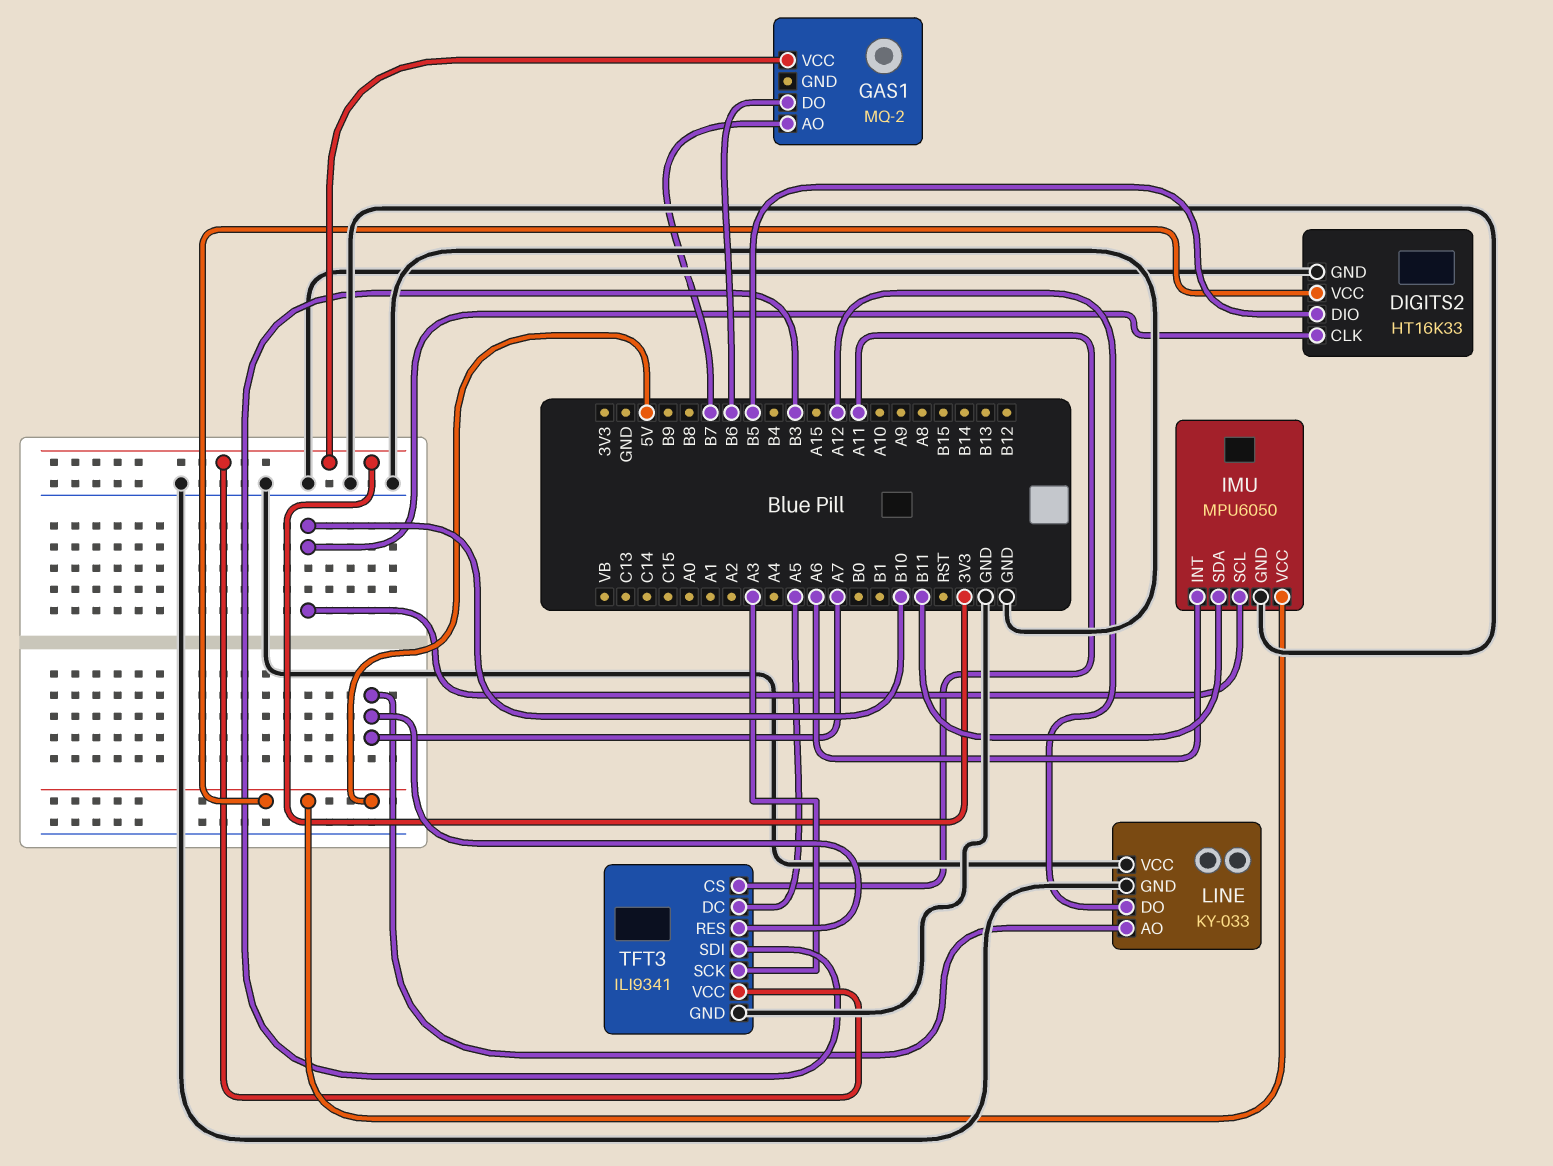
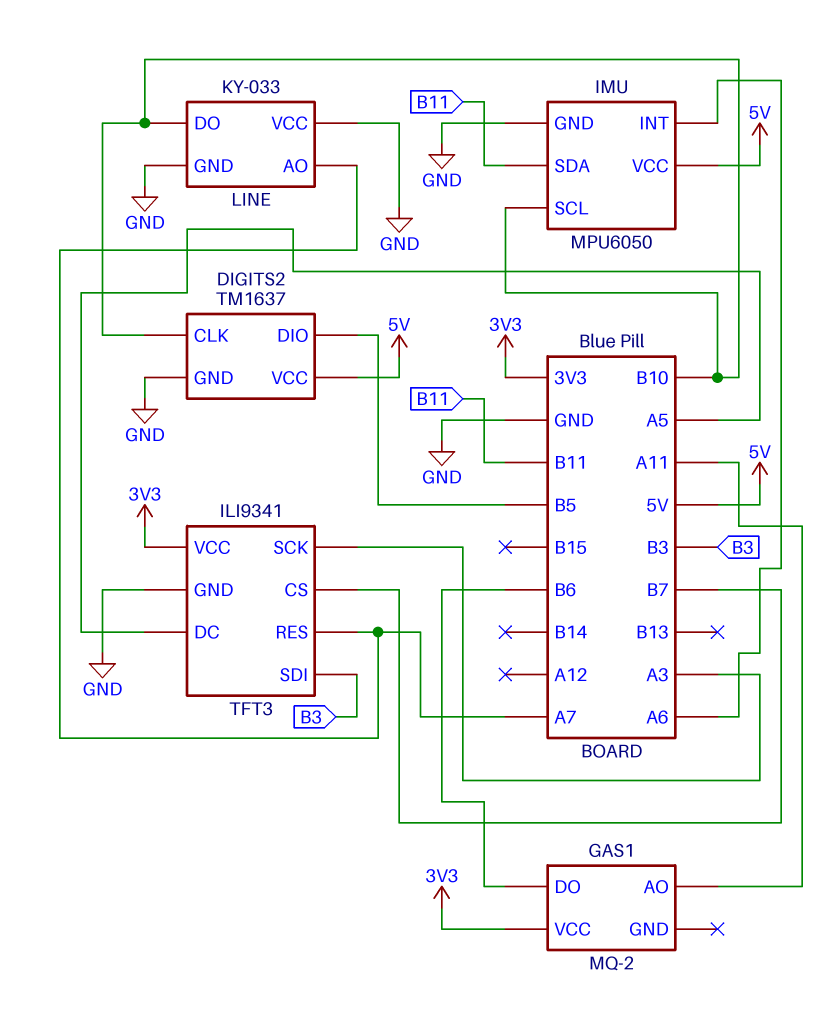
DIGITS2: HT16K33 -> TM1637
GAS1 pin AO: B7 -> A11
LINE pin DO: A12 -> B10
TFT3 pin CS: A11 -> B7

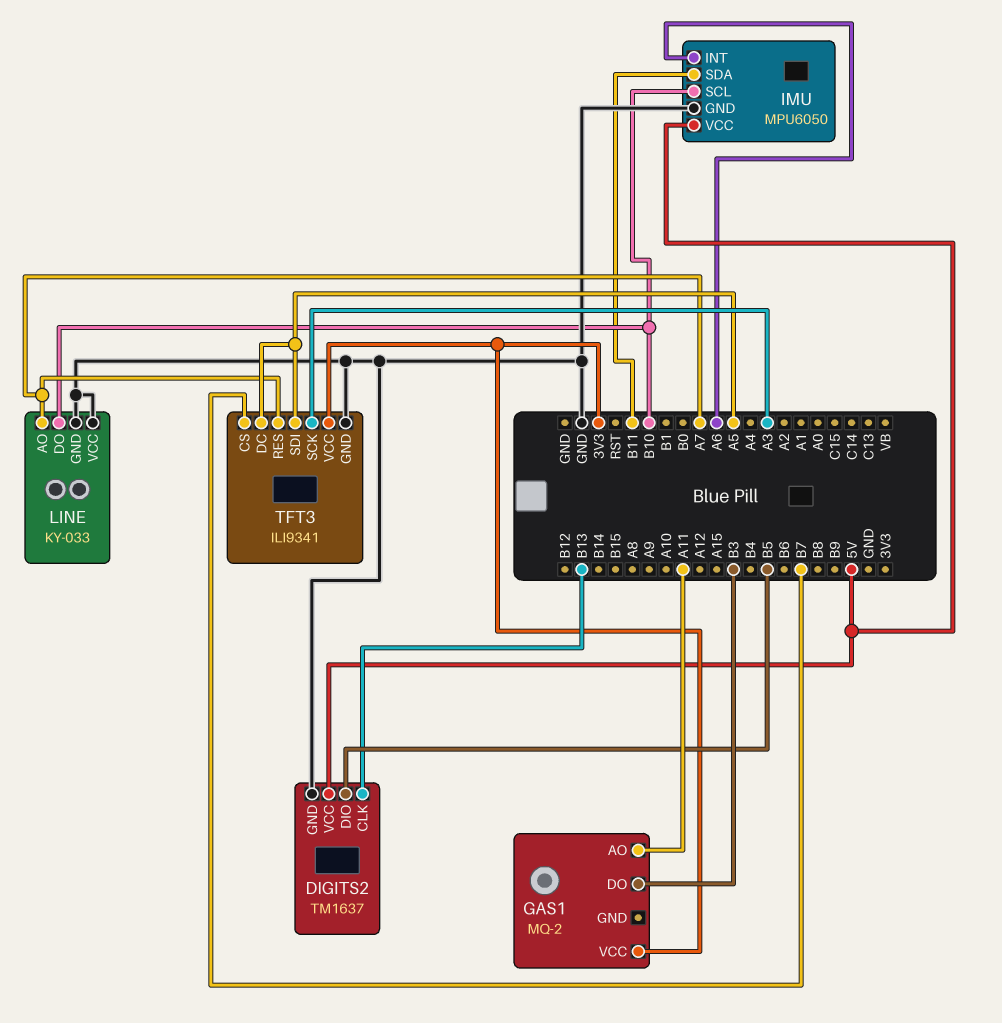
DIGITS2 pin CLK: B10 -> B13
GAS1 pin DO: B6 -> B3
TFT3 pin SDI: B3 -> A5

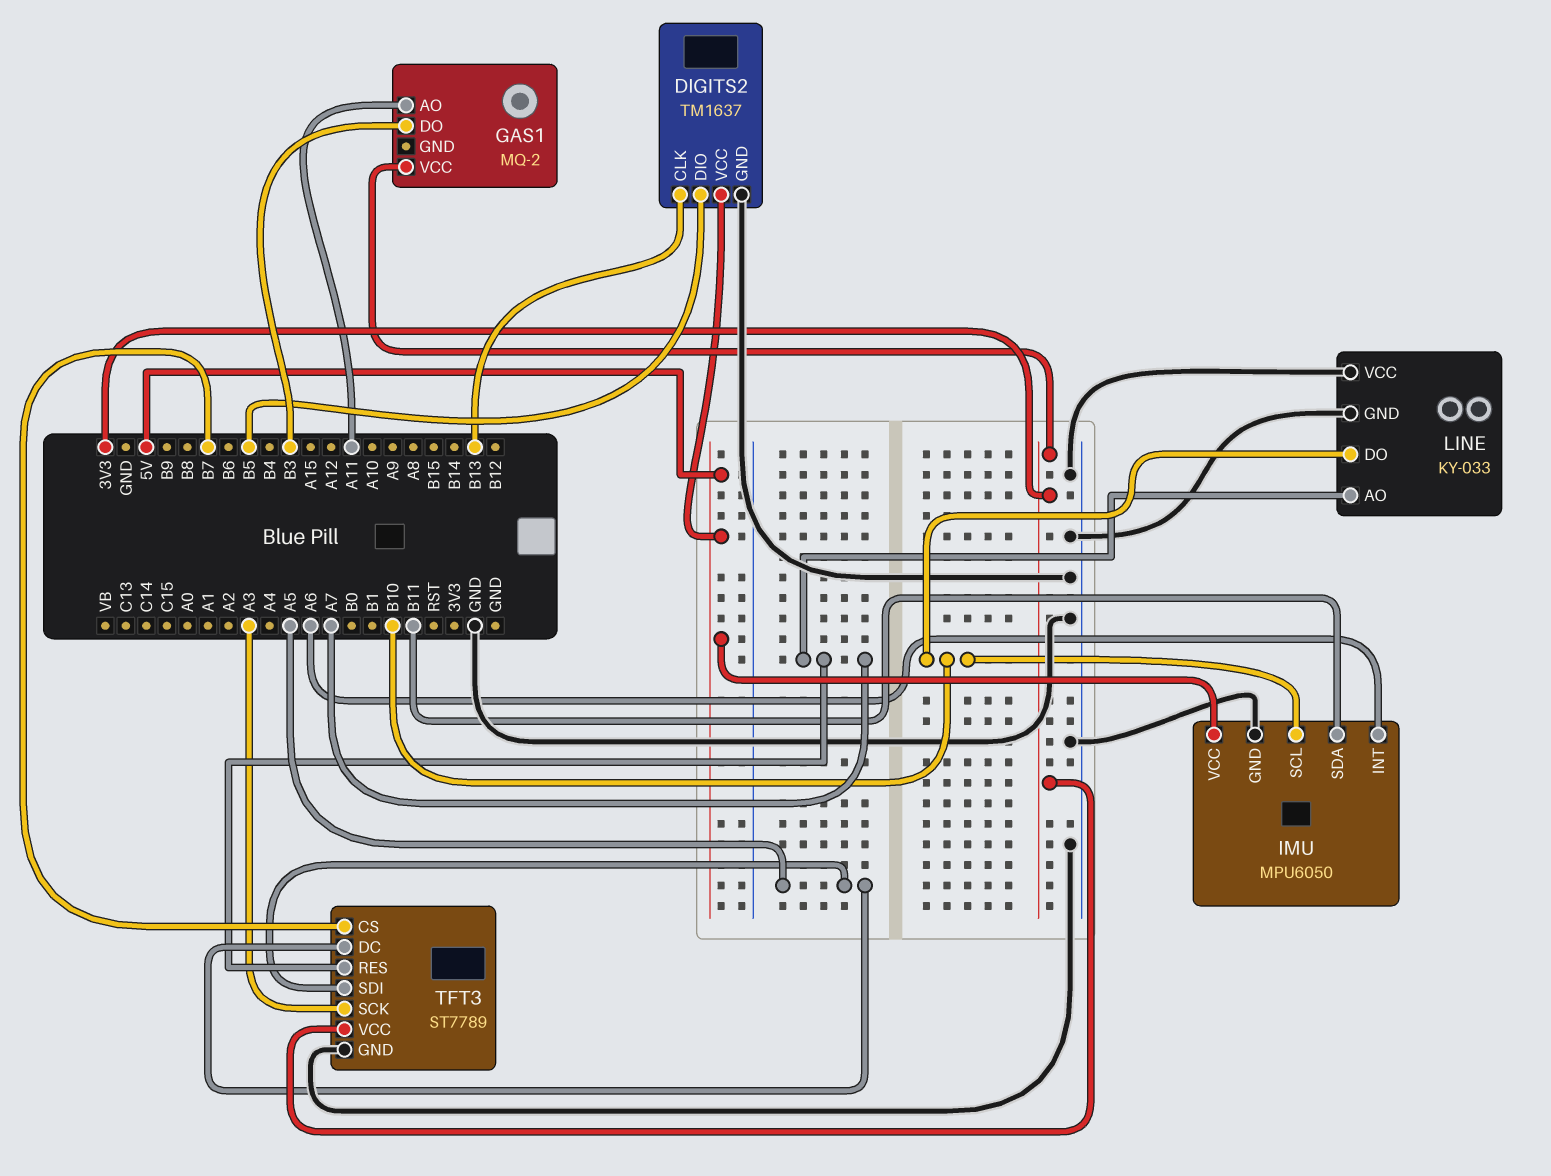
TFT3: ILI9341 -> ST7789

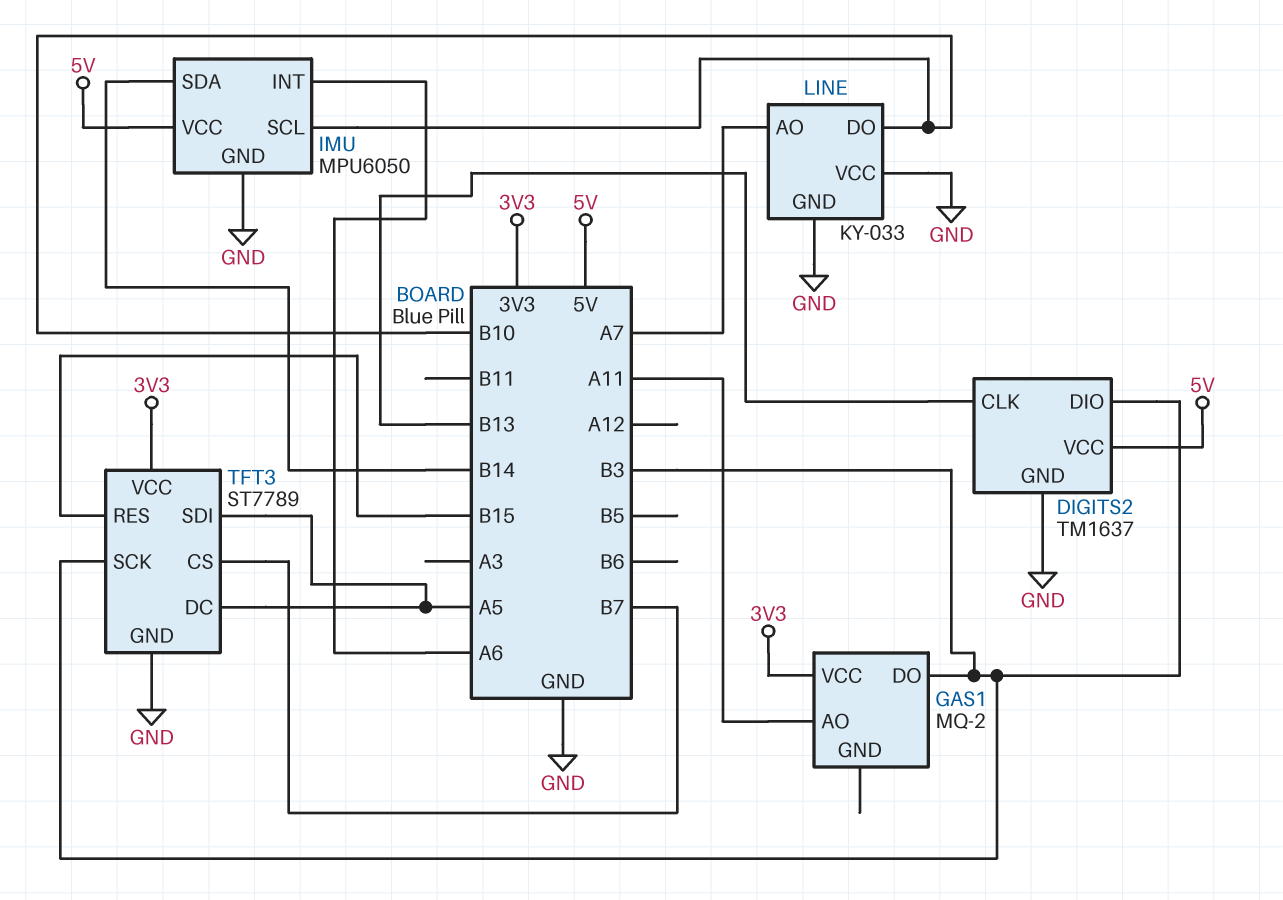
DIGITS2 pin DIO: B5 -> B3
IMU pin SDA: B11 -> B14
TFT3 pin RES: A7 -> B15
TFT3 pin SCK: A3 -> B3

